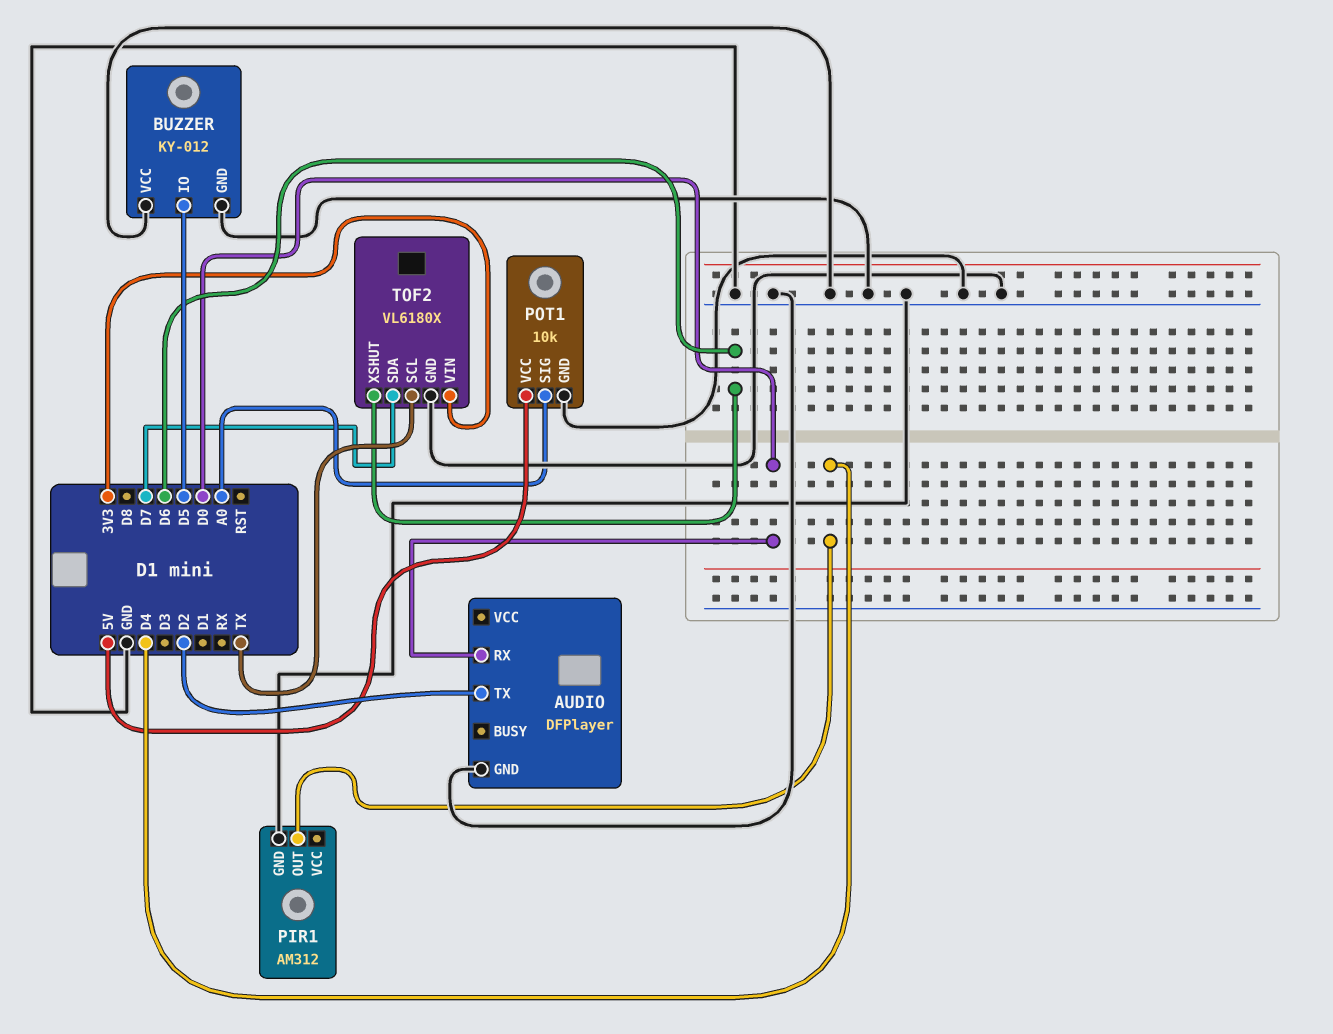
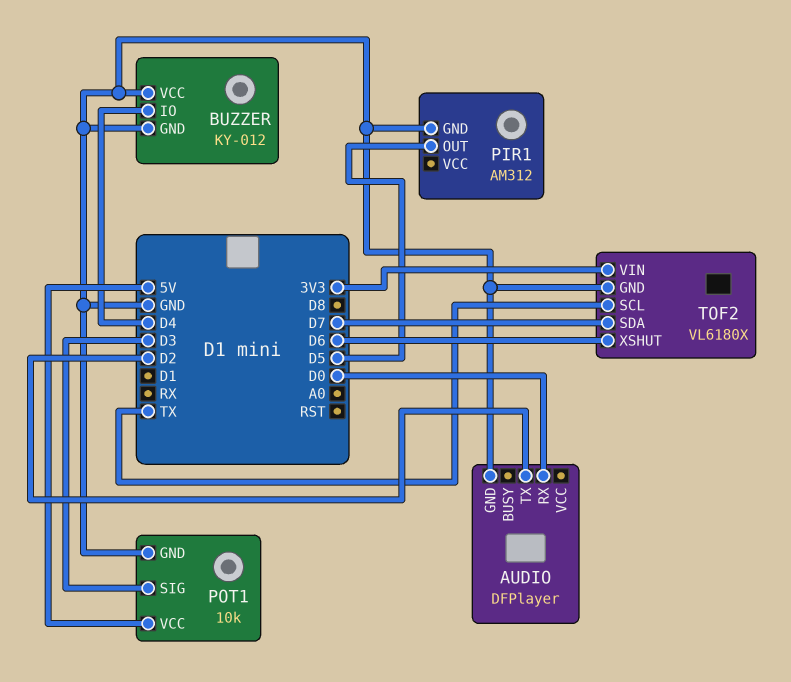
BUZZER pin IO: D5 -> D4
PIR1 pin OUT: D4 -> D5
POT1 pin SIG: A0 -> D3

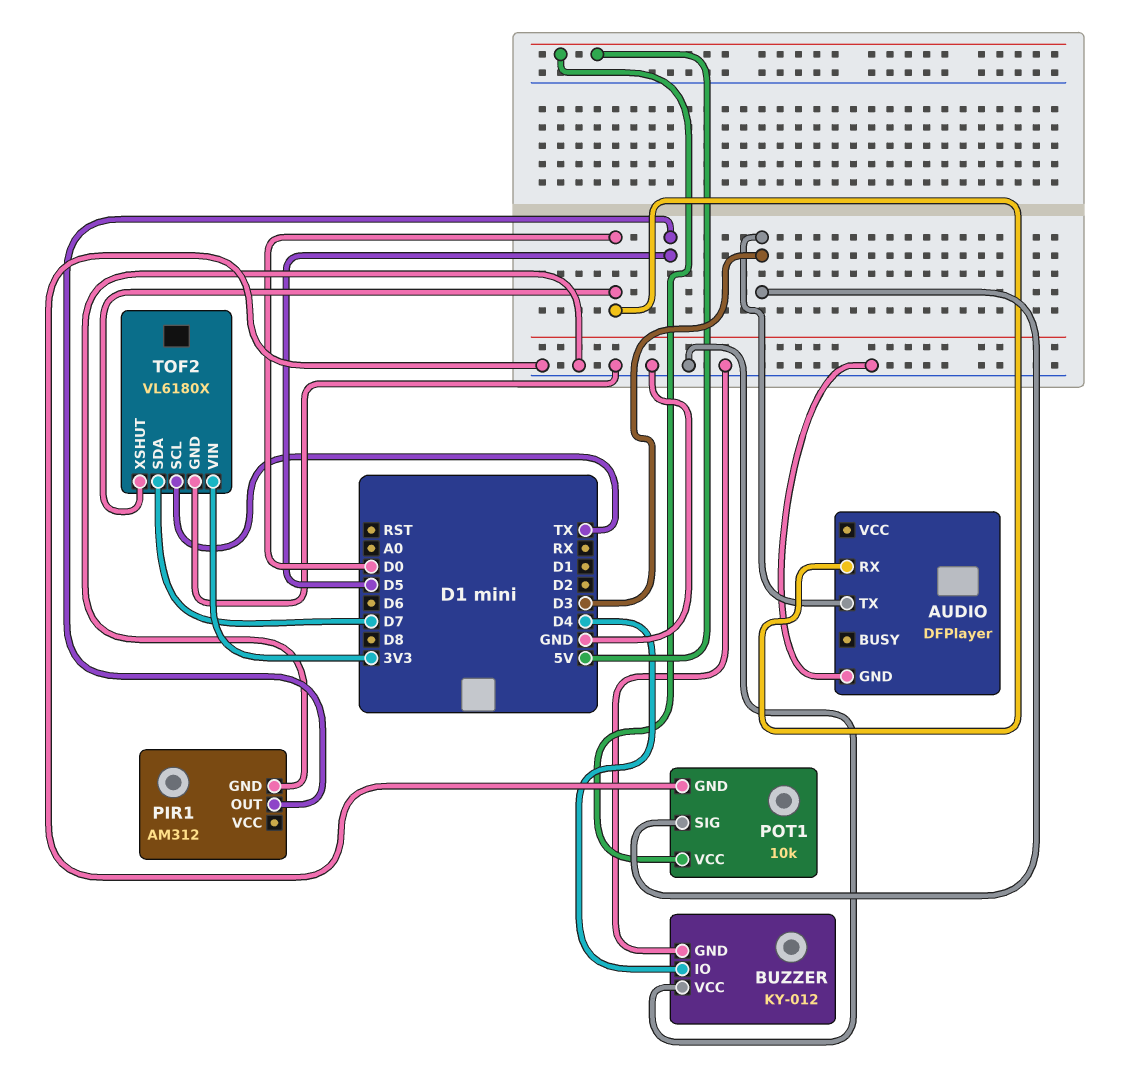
AUDIO pin TX: D2 -> D3
TOF2 pin XSHUT: D6 -> D0

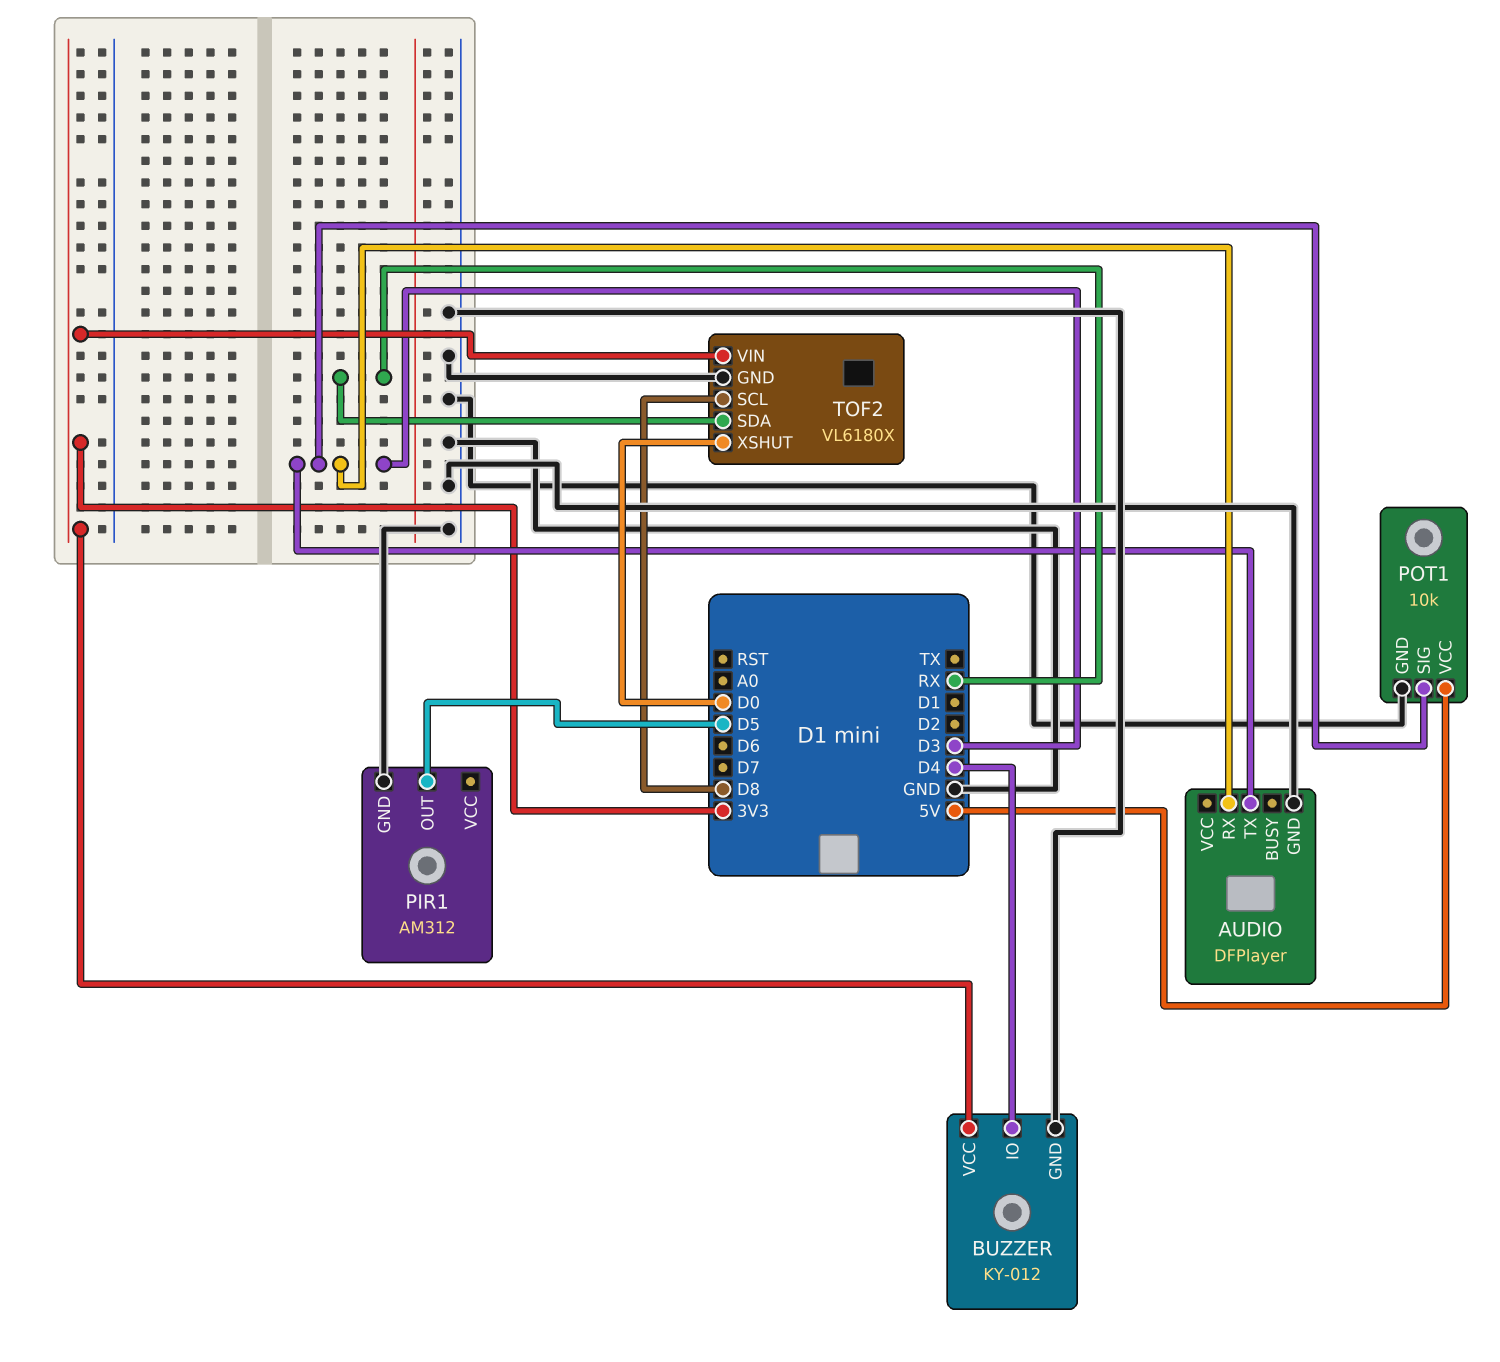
AUDIO pin RX: D0 -> D3
BUZZER pin VCC: GND -> 3V3
TOF2 pin SCL: TX -> D8
TOF2 pin SDA: D7 -> RX

